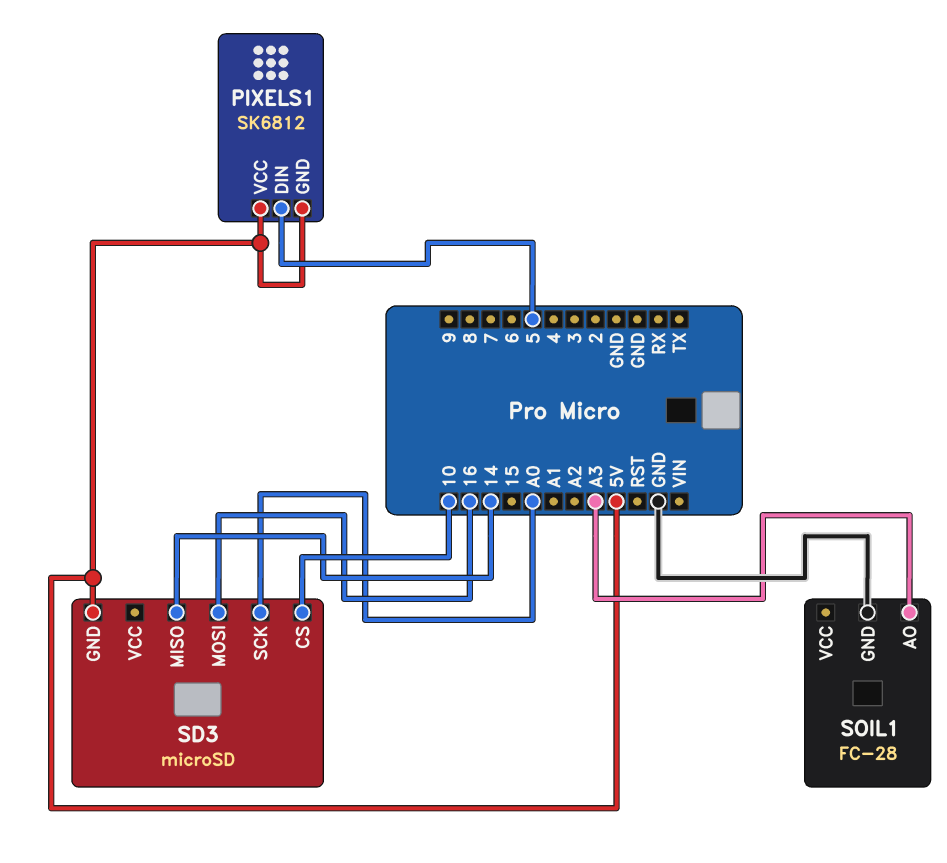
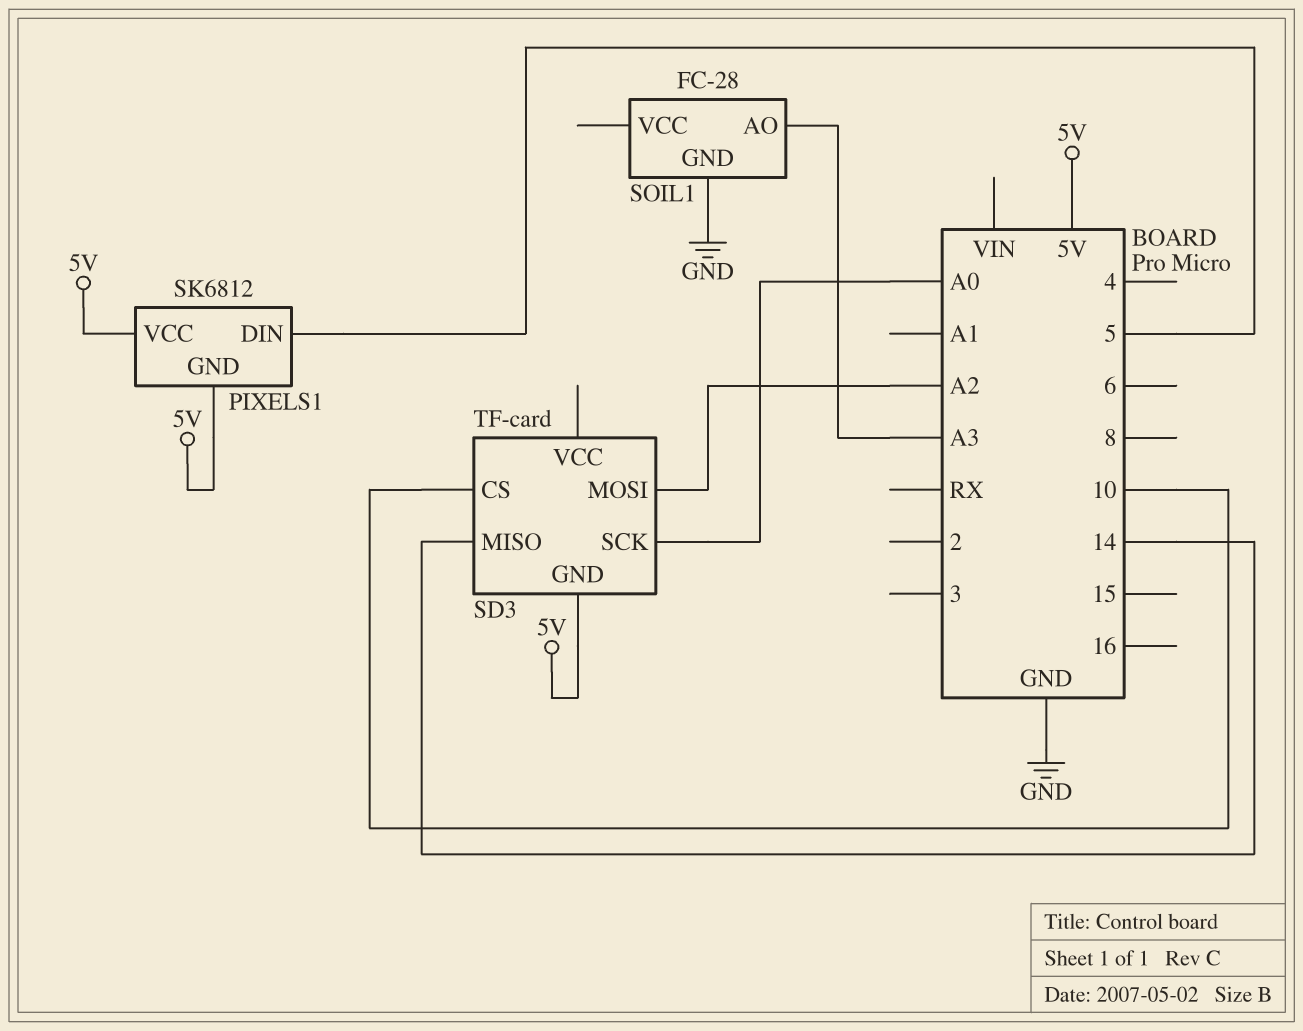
SD3: microSD -> TF-card
SD3 pin MOSI: 16 -> A2

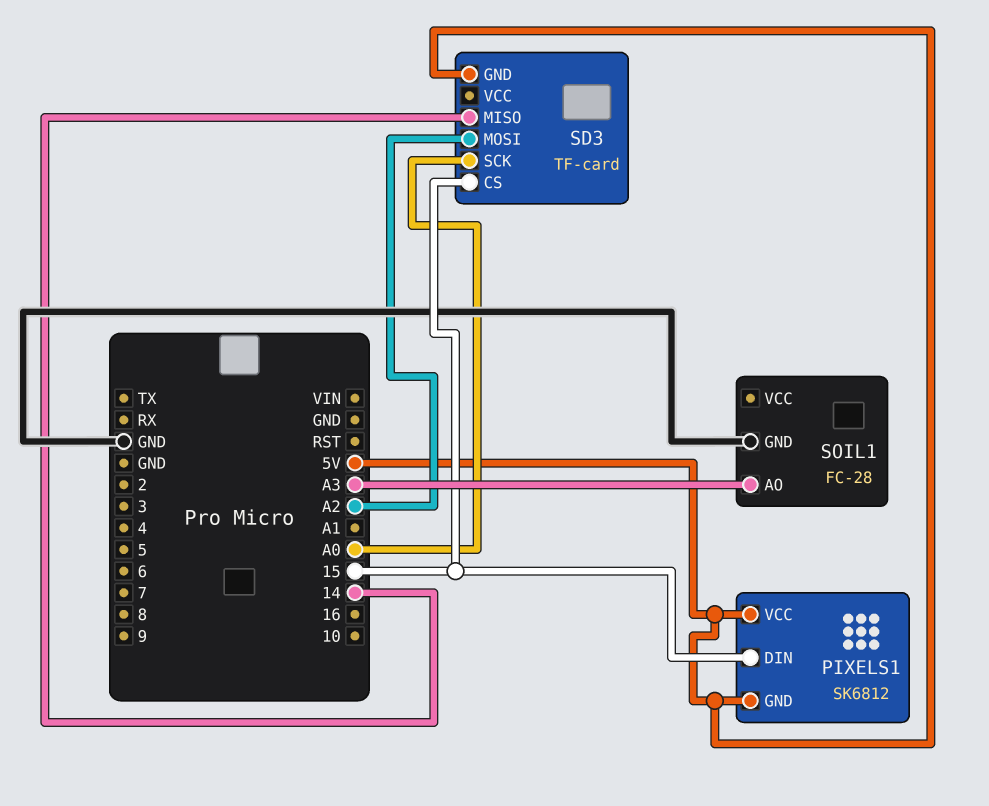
PIXELS1 pin DIN: 5 -> 15
SD3 pin CS: 10 -> 15

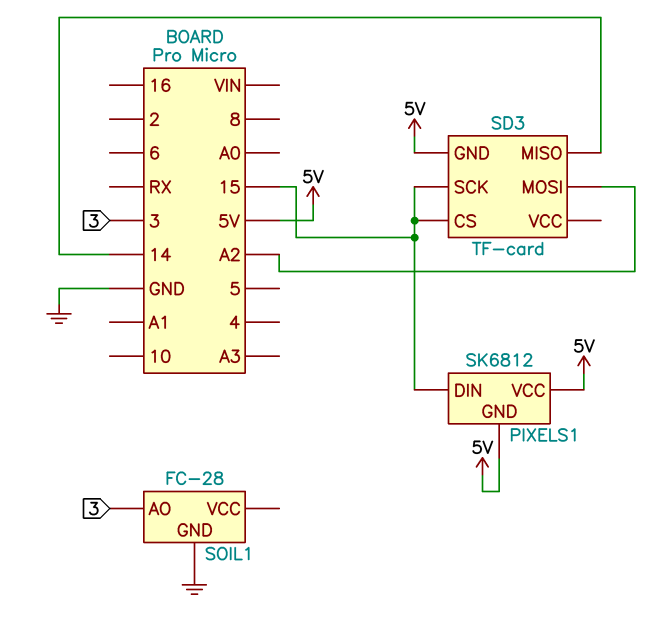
SD3 pin SCK: A0 -> 15
SOIL1 pin AO: A3 -> 3

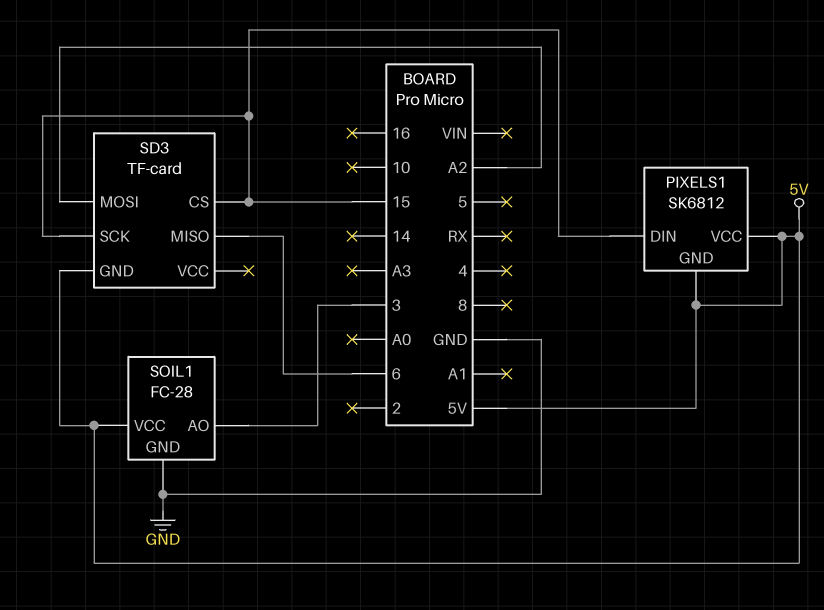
SD3 pin MISO: 14 -> 6
SOIL1 pin VCC: none -> 5V

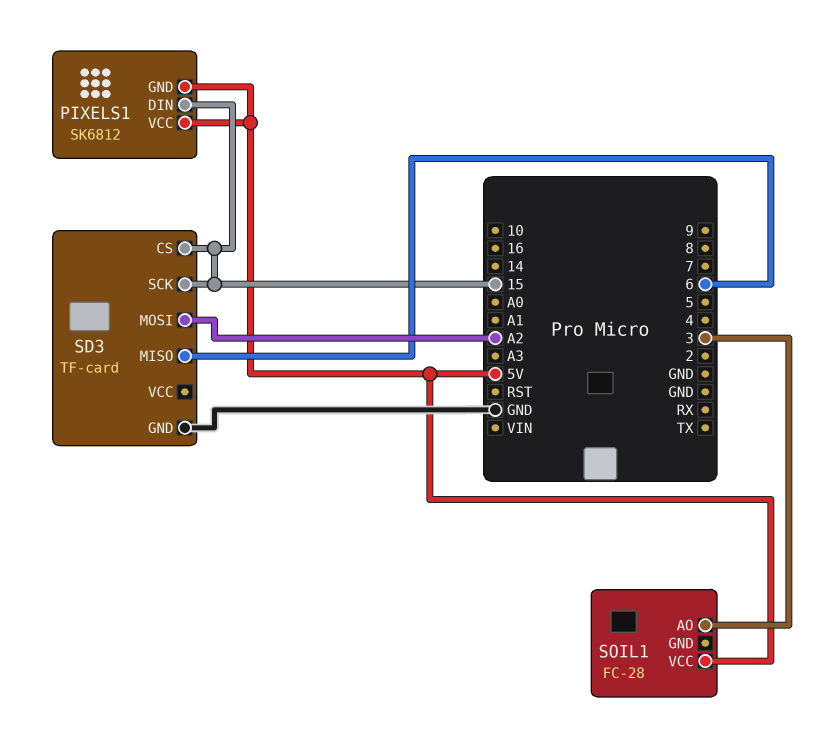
SD3 pin GND: 5V -> GND
SOIL1 pin GND: GND -> none

